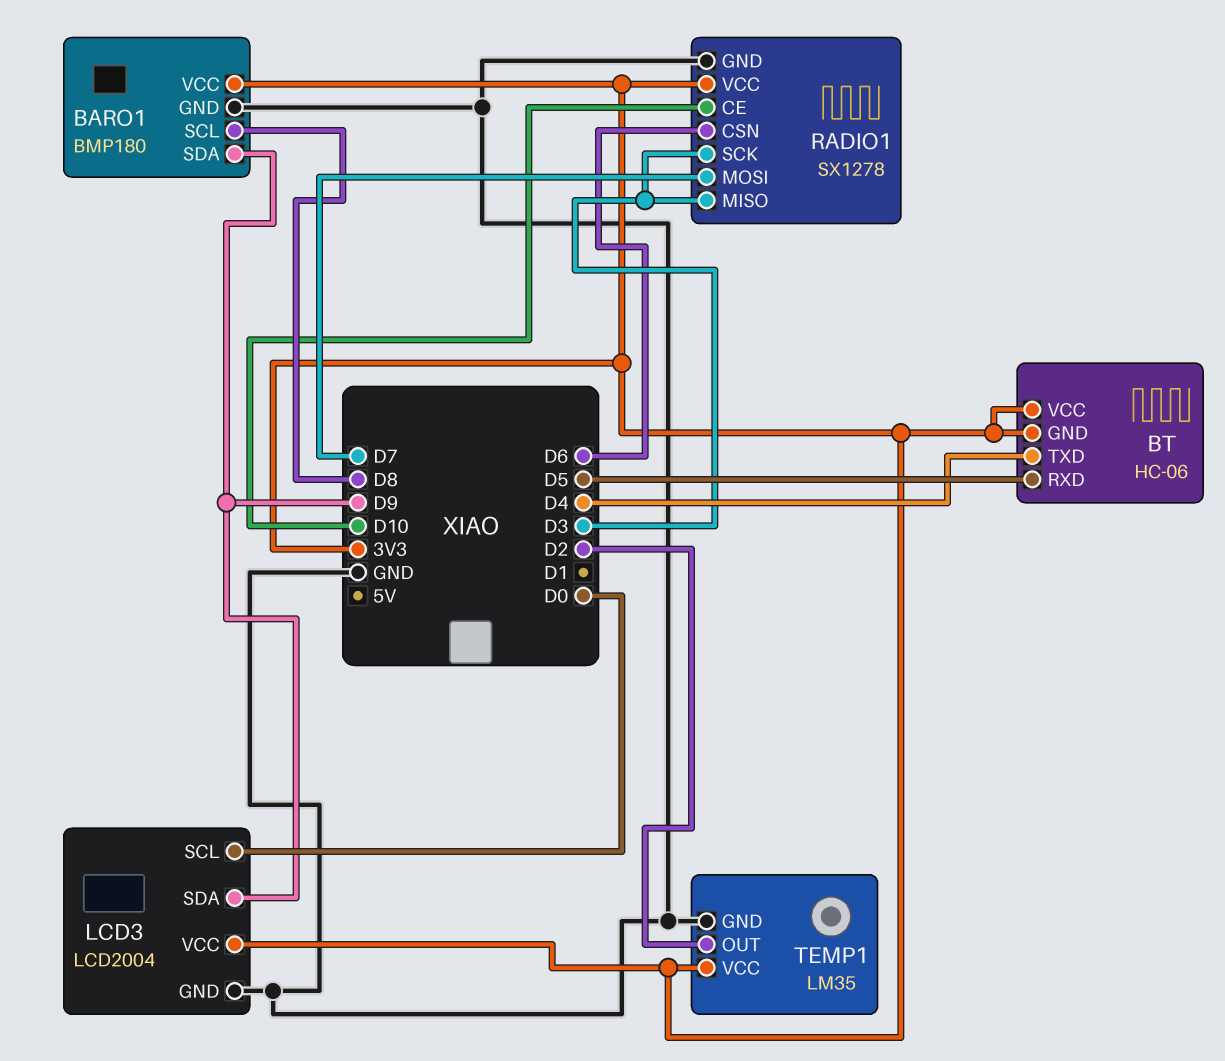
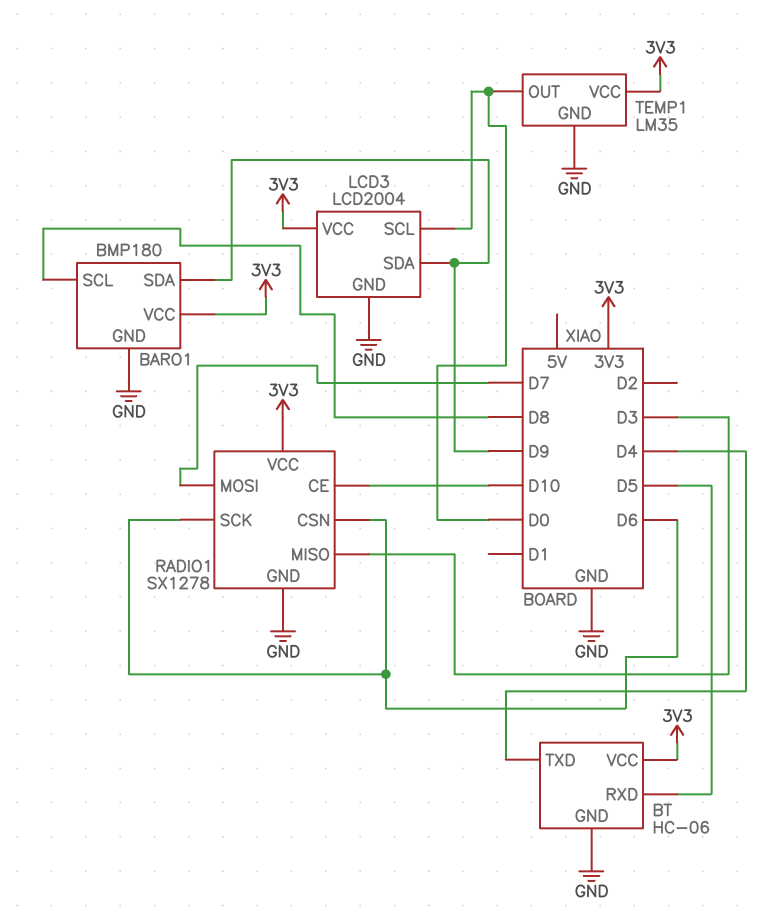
BT pin GND: 3V3 -> GND
RADIO1 pin SCK: D3 -> D6
TEMP1 pin OUT: D2 -> D0

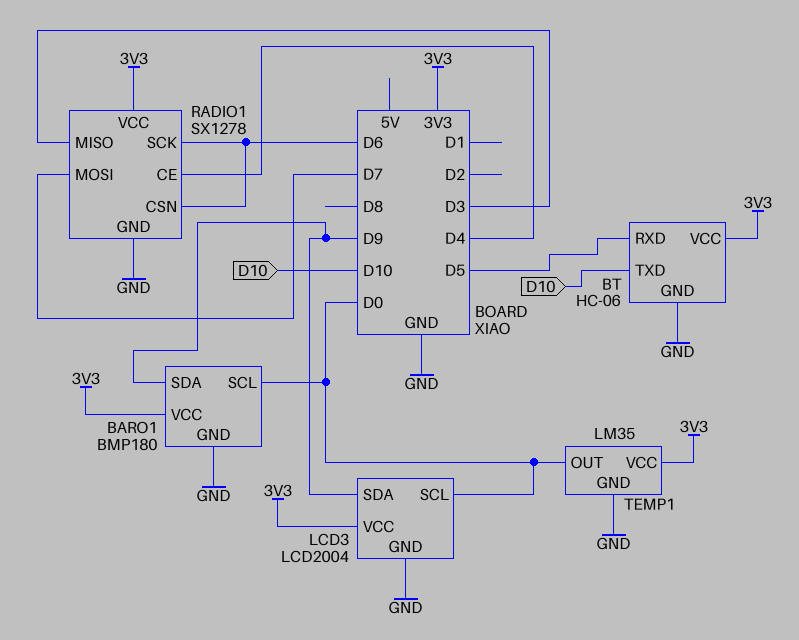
BARO1 pin SCL: D8 -> D0
BT pin TXD: D4 -> D10
RADIO1 pin CE: D10 -> D4

